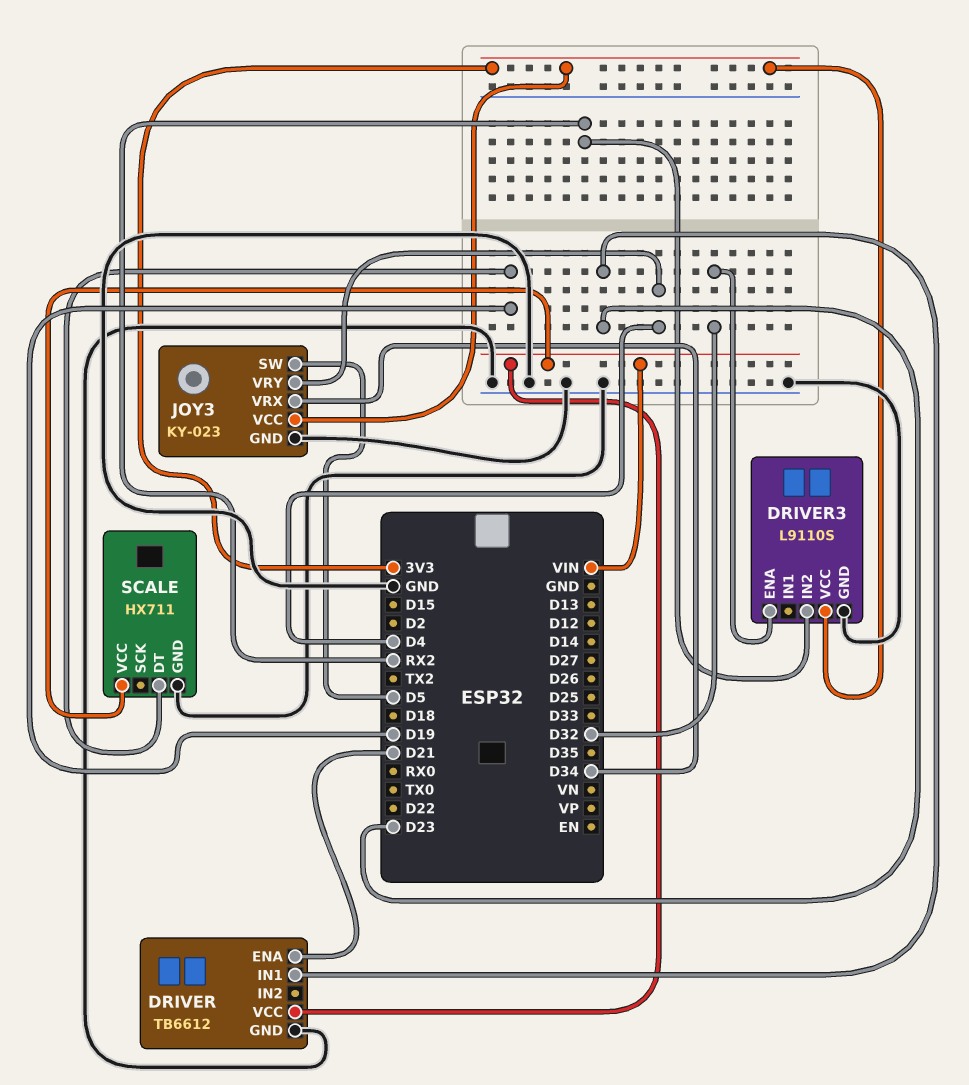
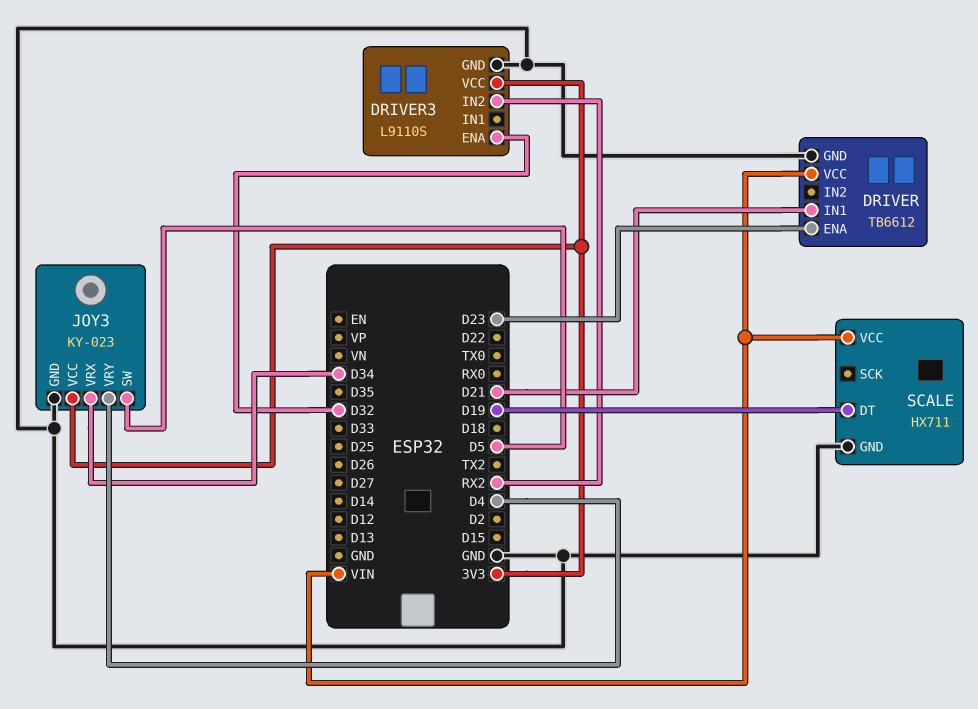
DRIVER pin ENA: D21 -> D23
DRIVER pin IN1: D23 -> D21

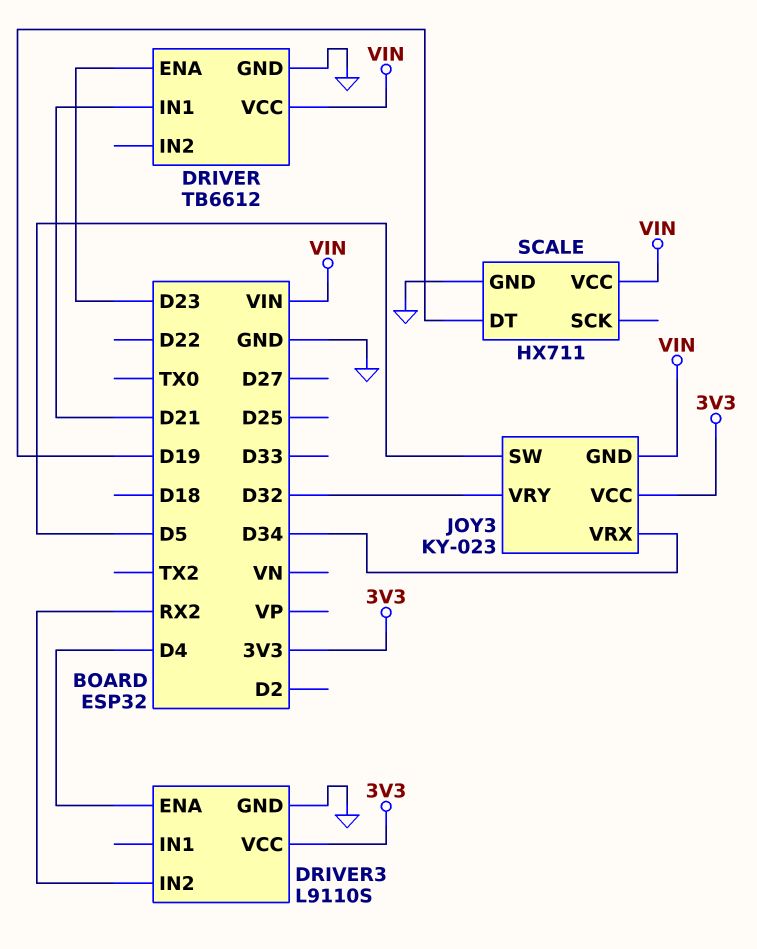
DRIVER3 pin ENA: D32 -> D4
JOY3 pin GND: GND -> VIN
JOY3 pin VRY: D4 -> D32

